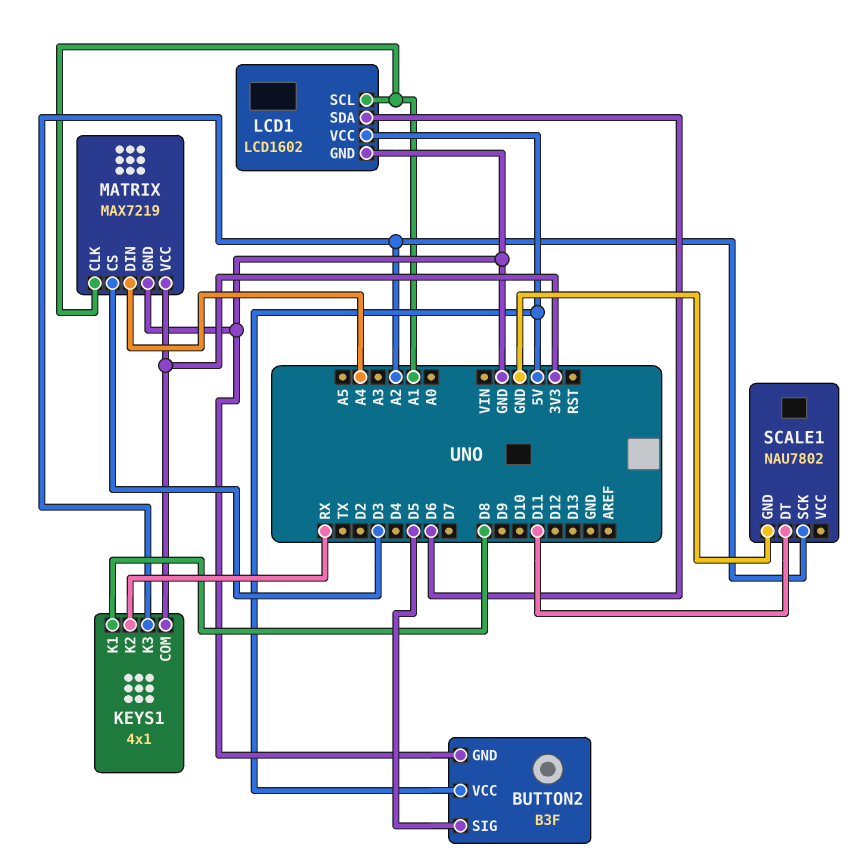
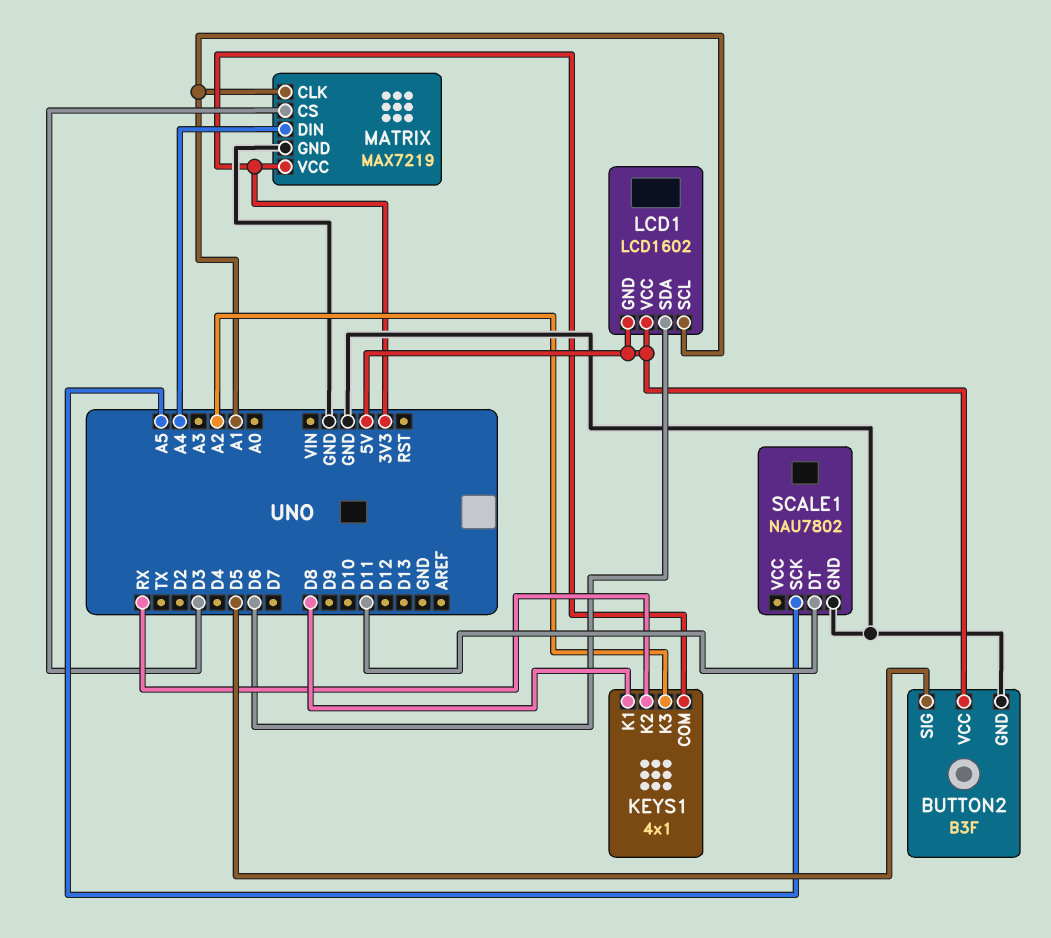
LCD1 pin GND: GND -> 5V
SCALE1 pin SCK: A2 -> A5

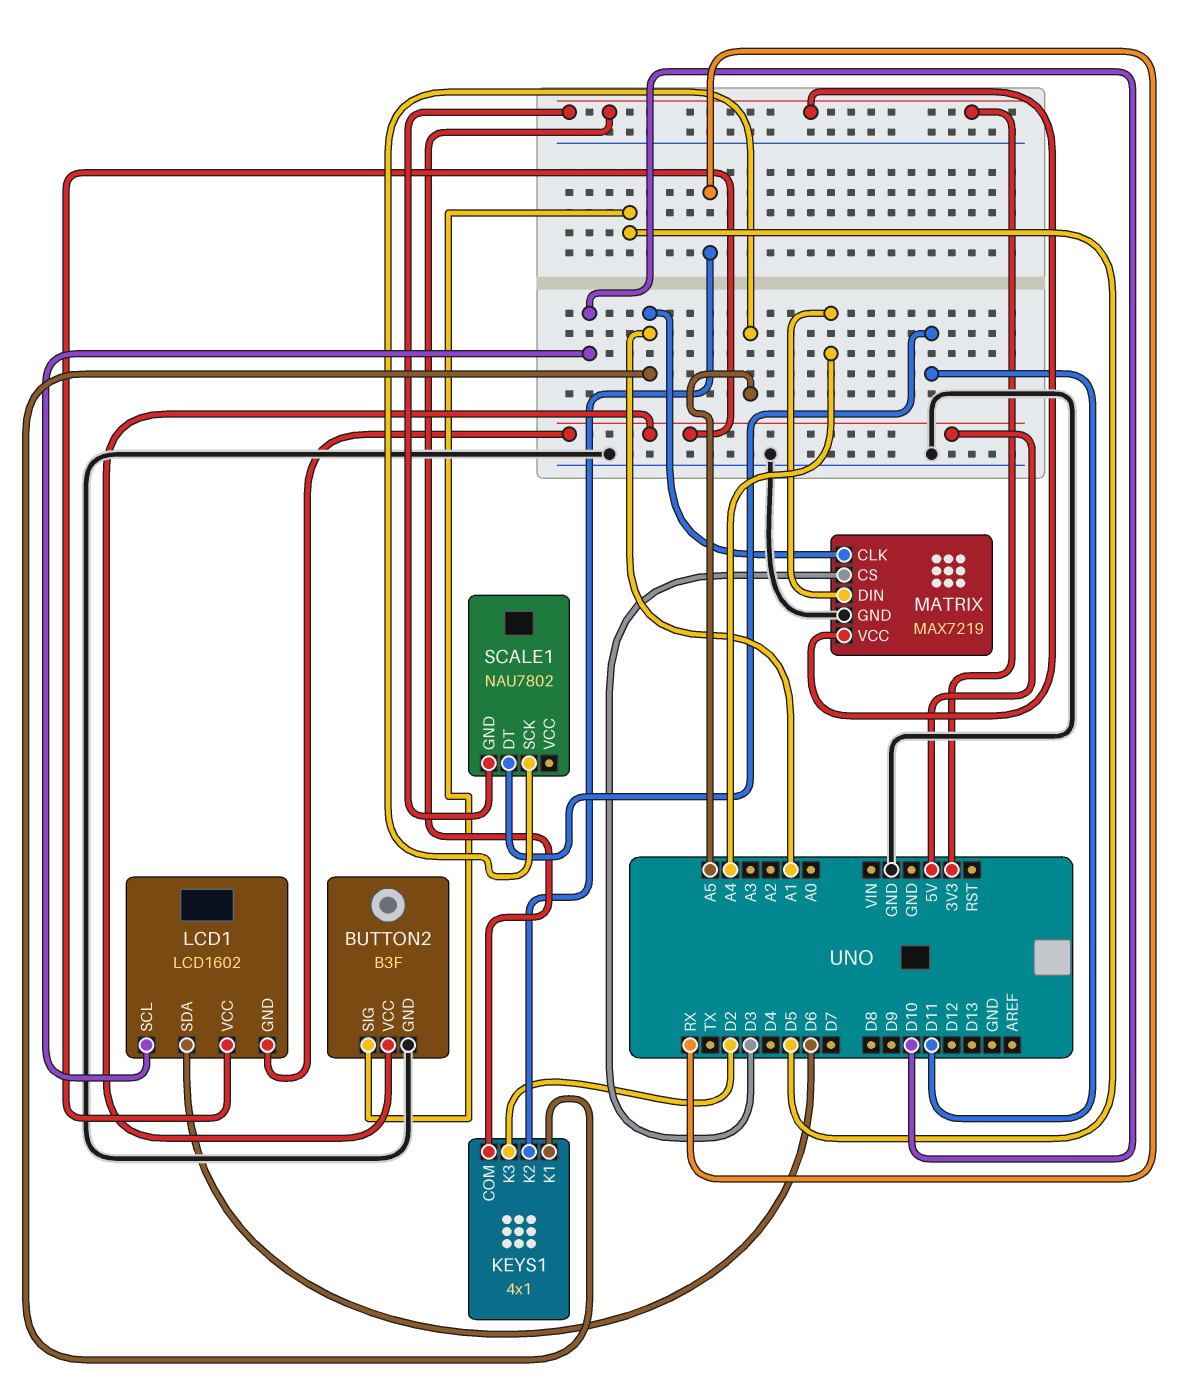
KEYS1 pin K1: D8 -> A1
KEYS1 pin K3: A2 -> D2
LCD1 pin SCL: A1 -> D10
SCALE1 pin GND: GND -> 3V3

